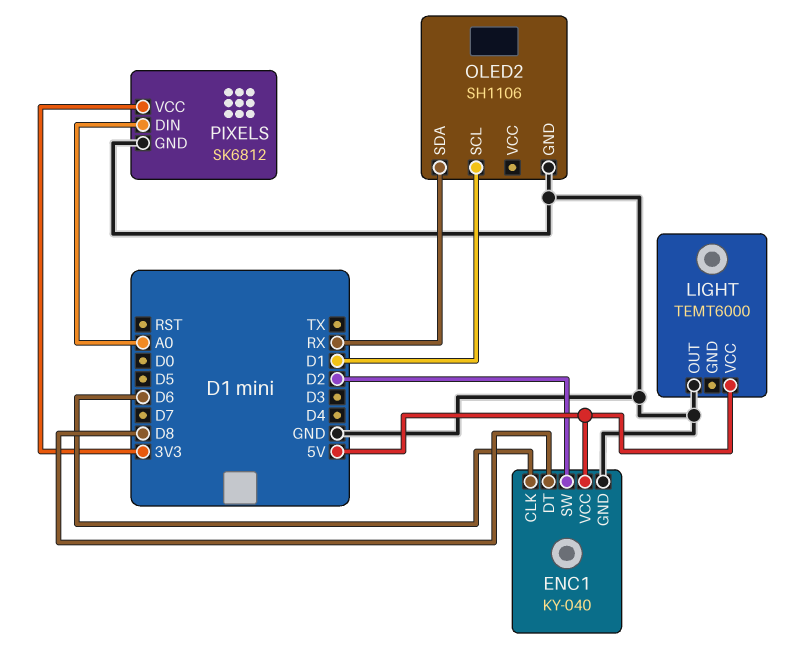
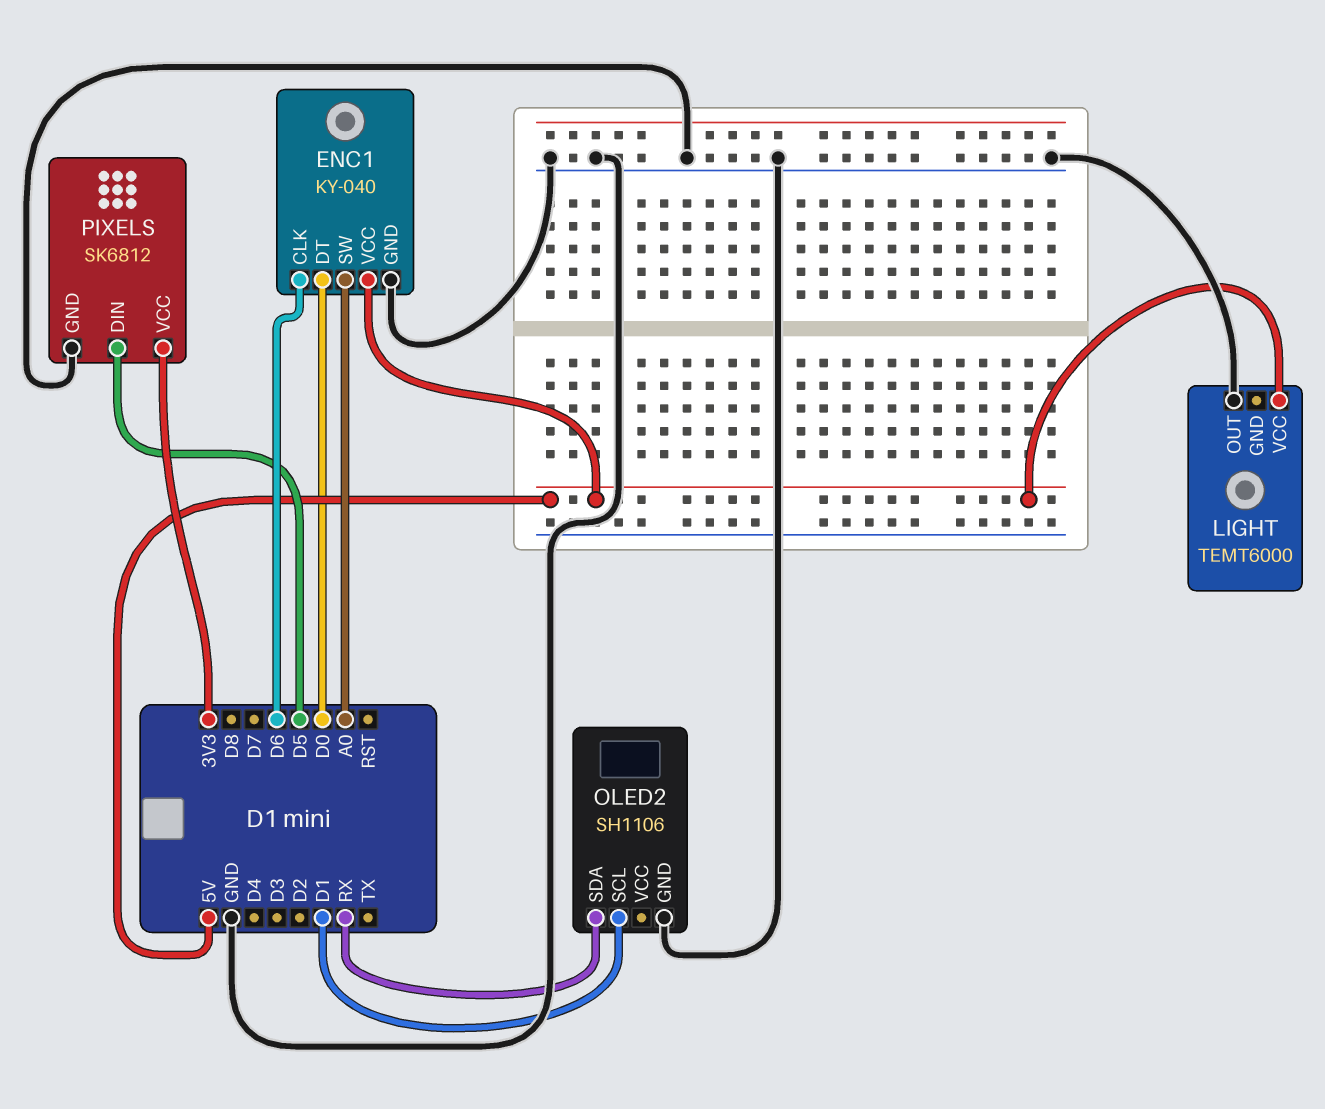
ENC1 pin DT: D8 -> D0
ENC1 pin SW: D2 -> A0
PIXELS pin DIN: A0 -> D5

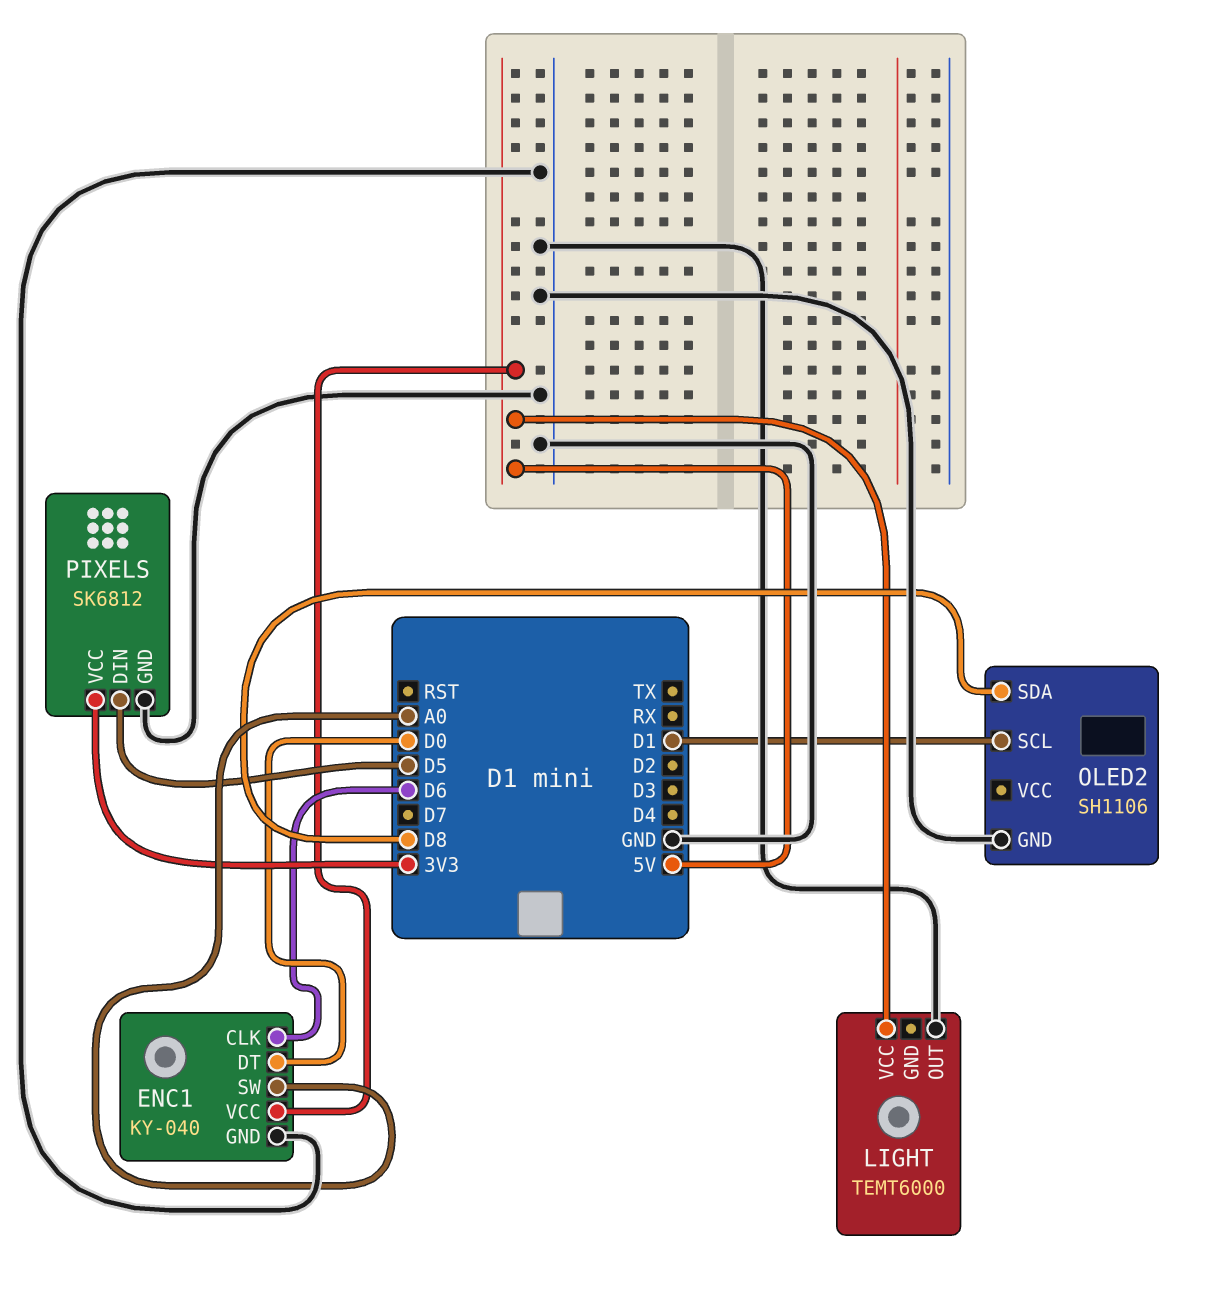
OLED2 pin SDA: RX -> D8

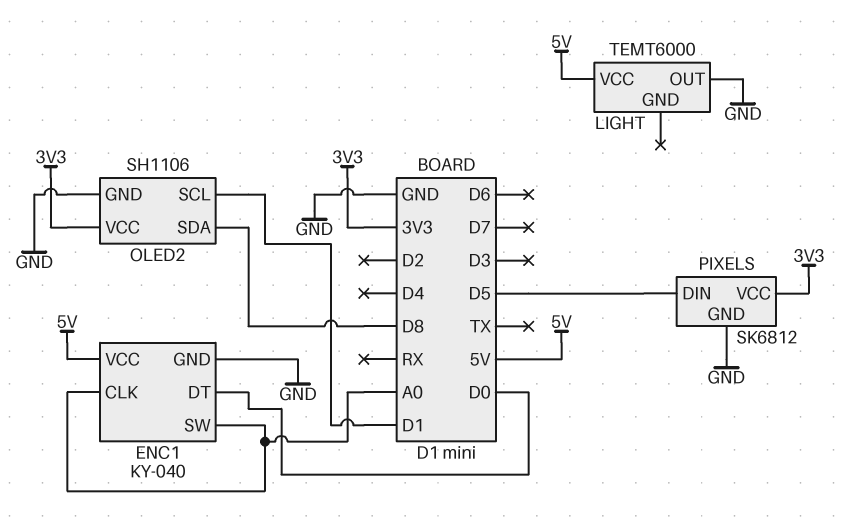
ENC1 pin CLK: D6 -> A0
OLED2 pin VCC: none -> 3V3

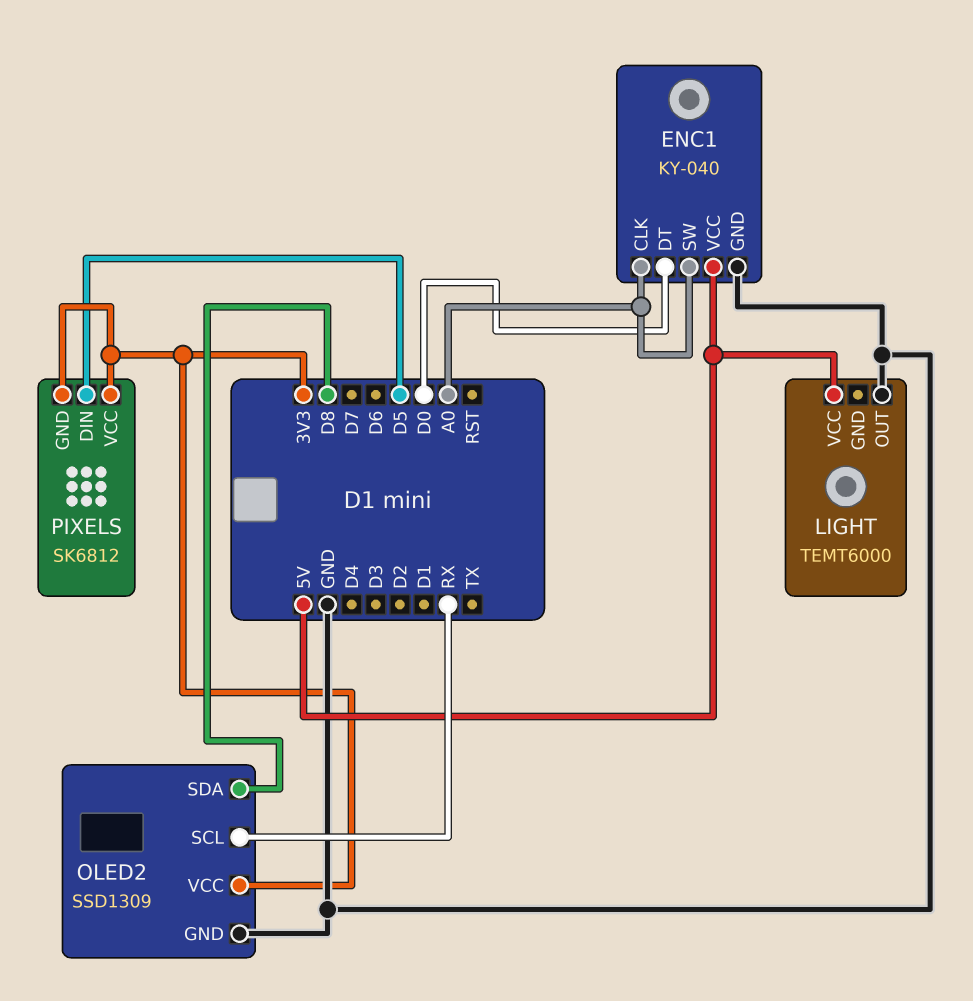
OLED2: SH1106 -> SSD1309
OLED2 pin SCL: D1 -> RX
PIXELS pin GND: GND -> 3V3

